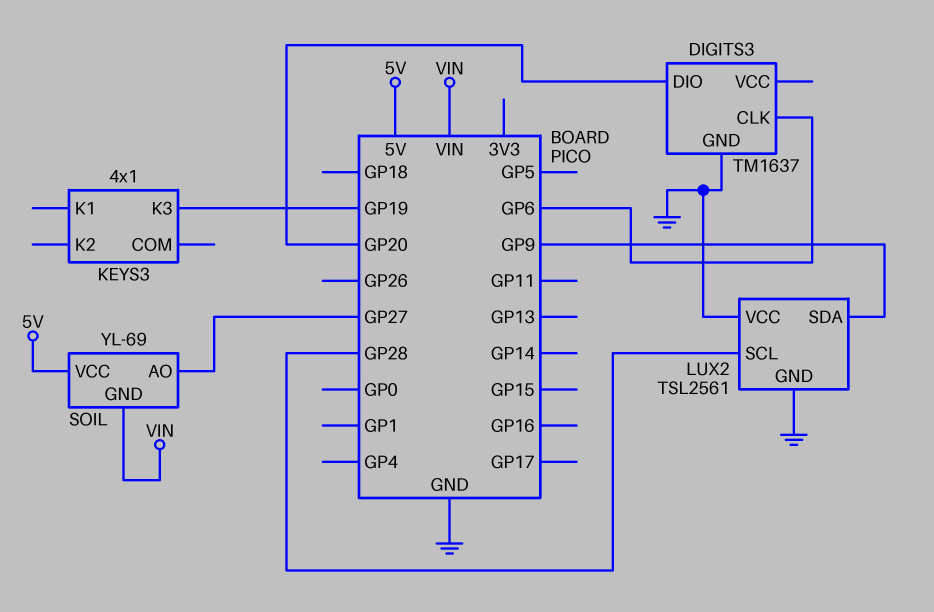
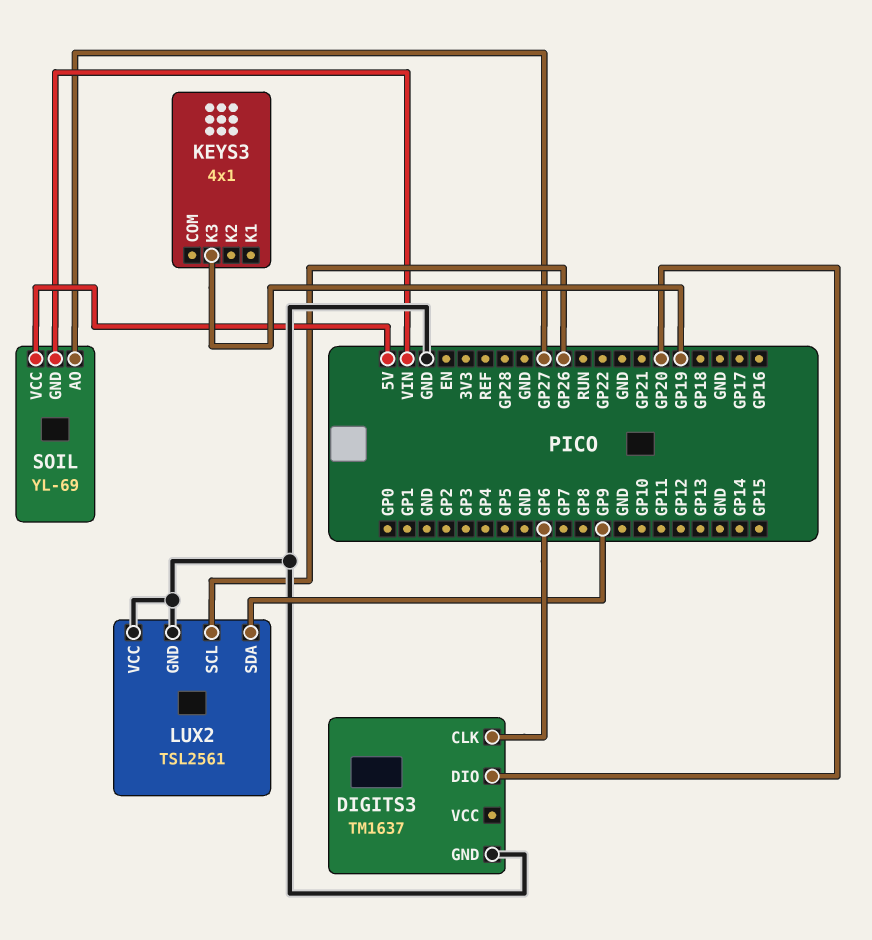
LUX2 pin SCL: GP28 -> GP26

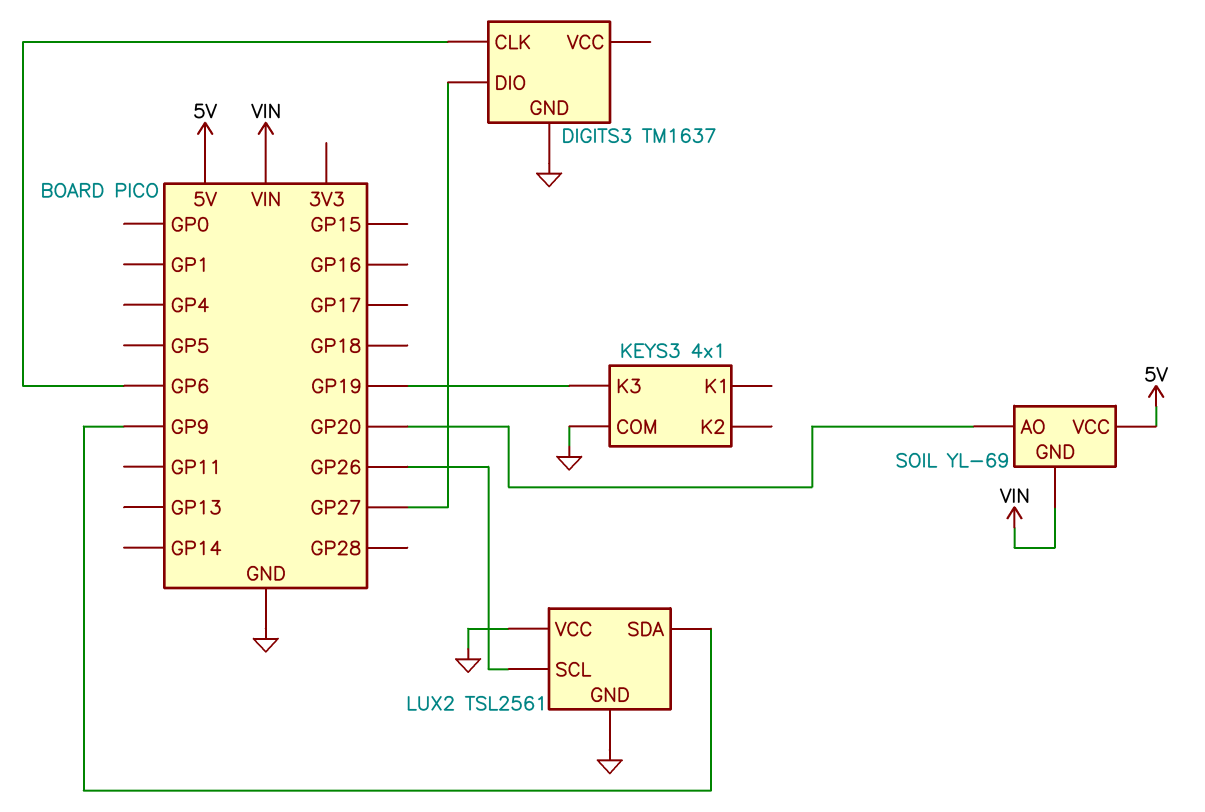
DIGITS3 pin DIO: GP20 -> GP27
KEYS3 pin COM: none -> GND
SOIL pin AO: GP27 -> GP20

